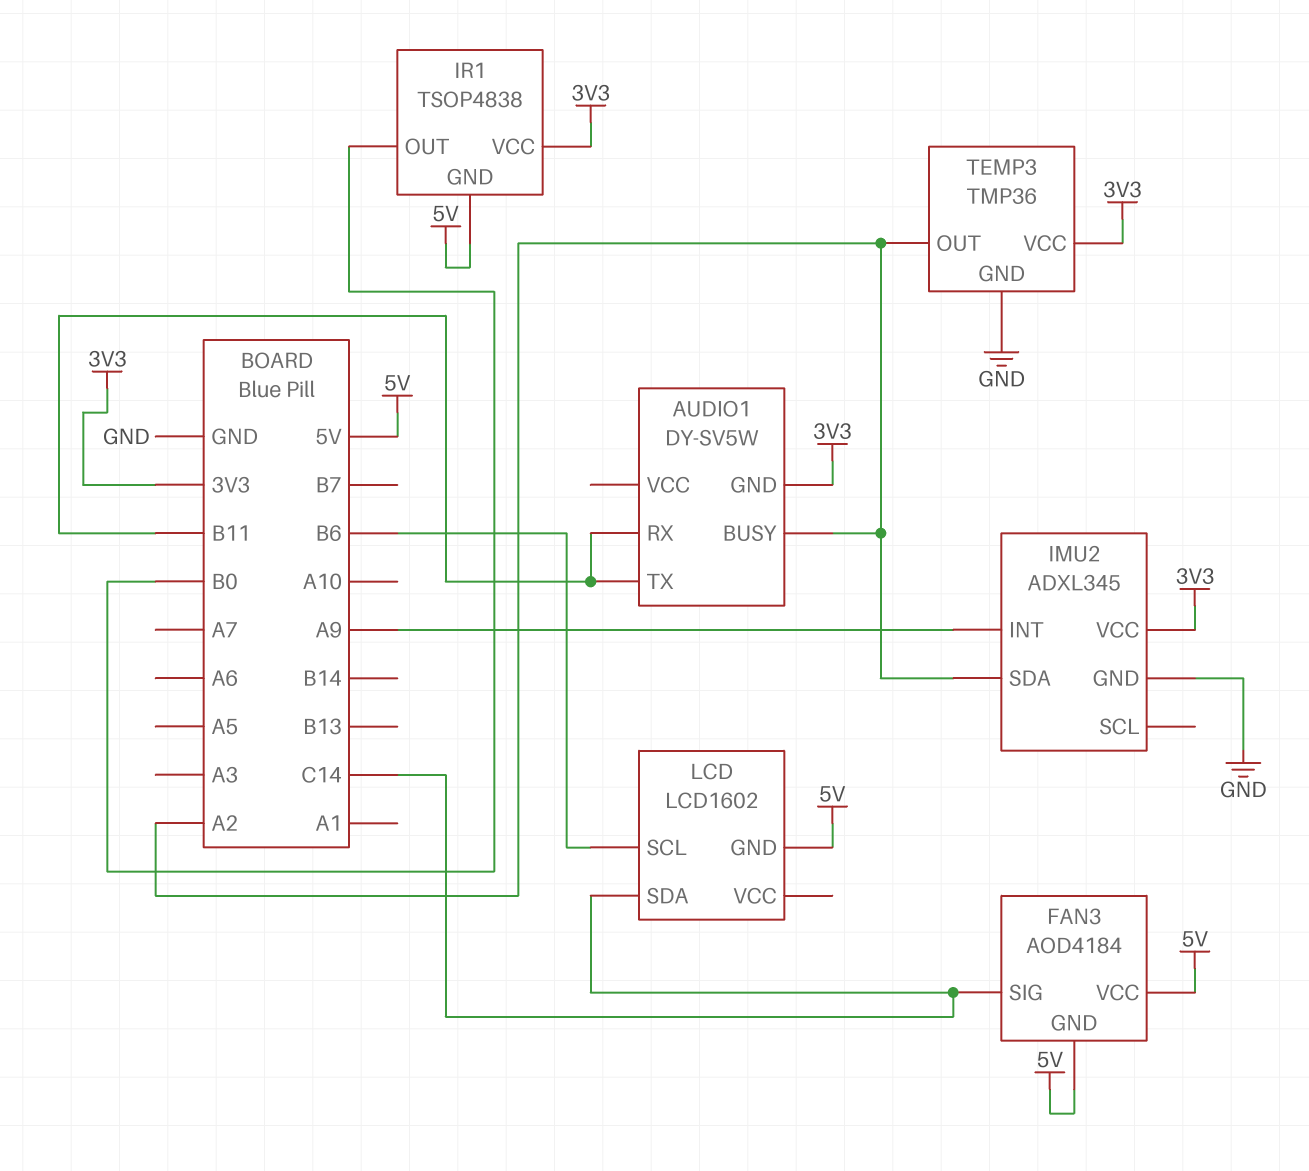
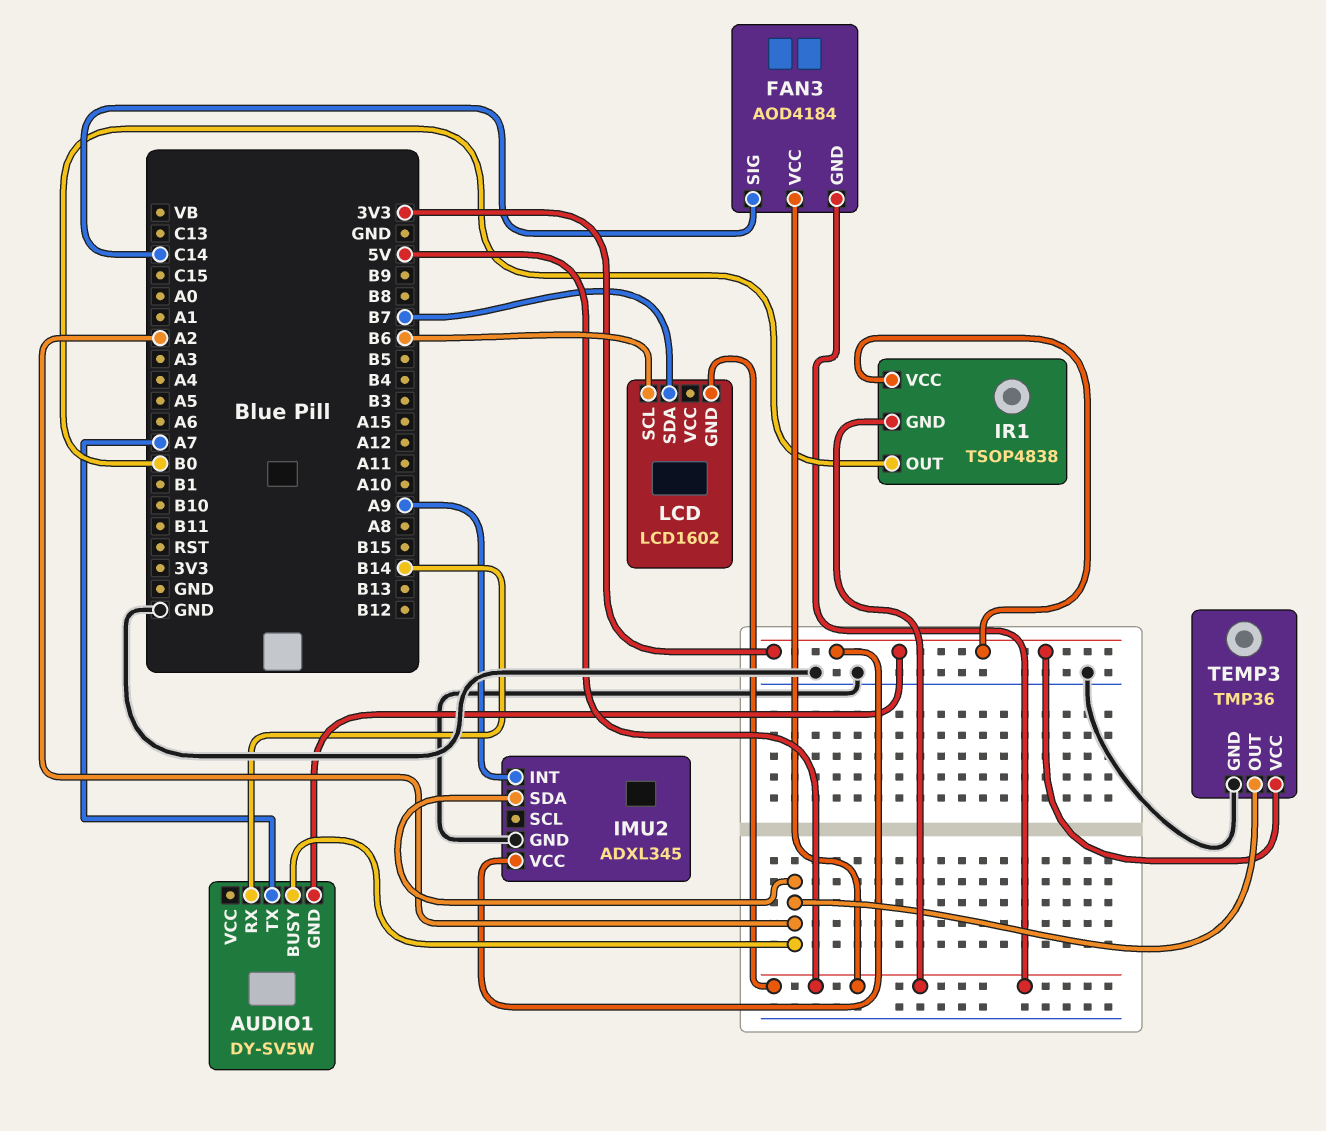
AUDIO1 pin RX: B11 -> B14
AUDIO1 pin TX: B11 -> A7
LCD pin SDA: C14 -> B7

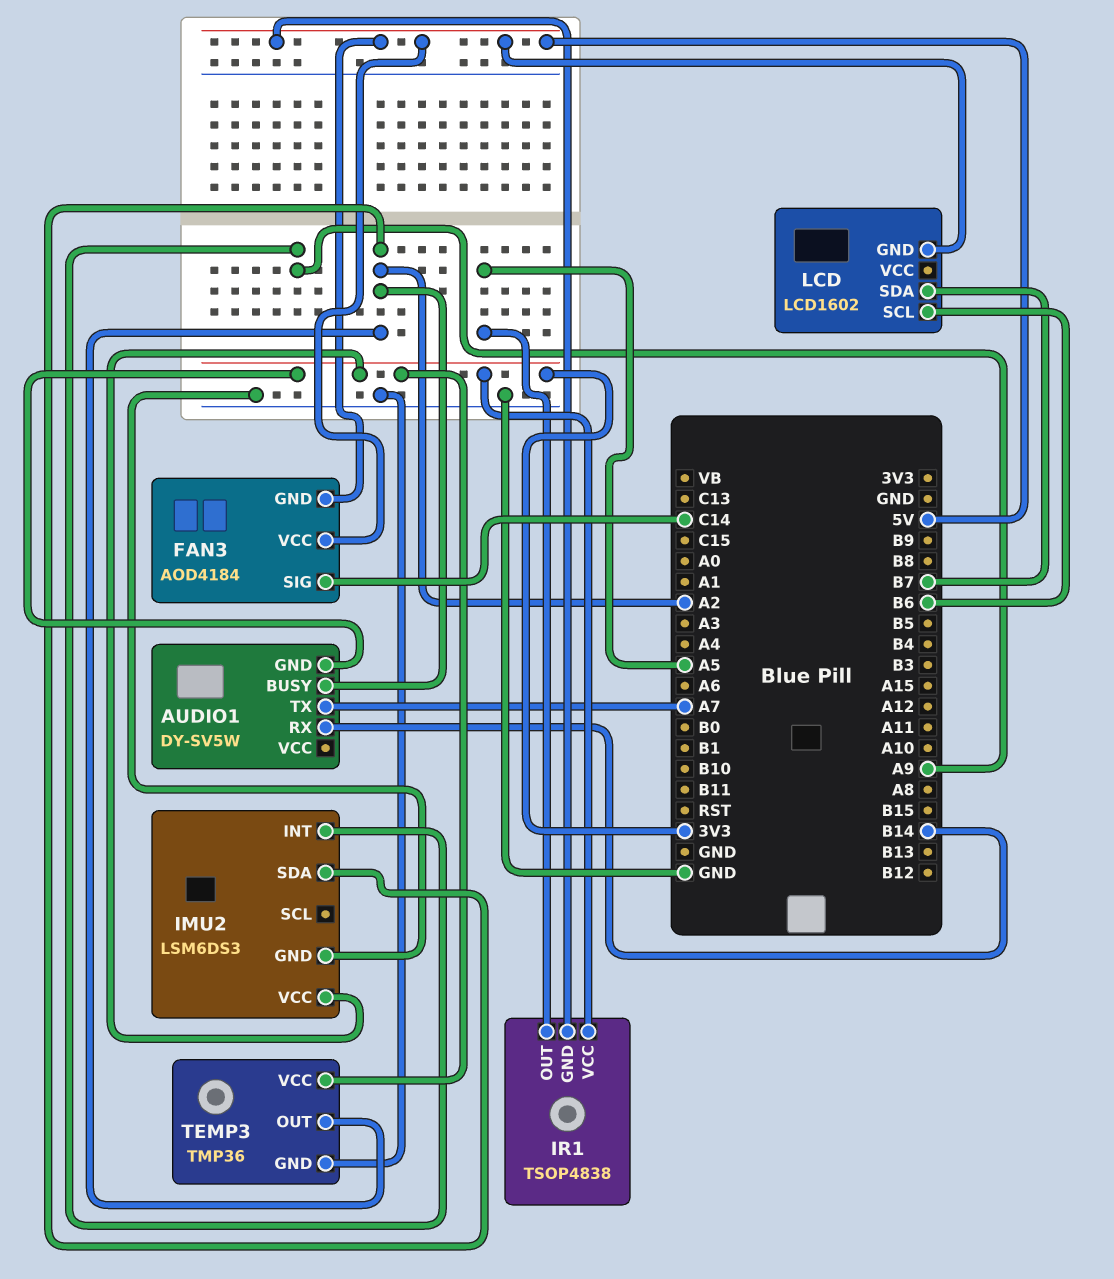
IMU2: ADXL345 -> LSM6DS3
IR1 pin OUT: B0 -> A5

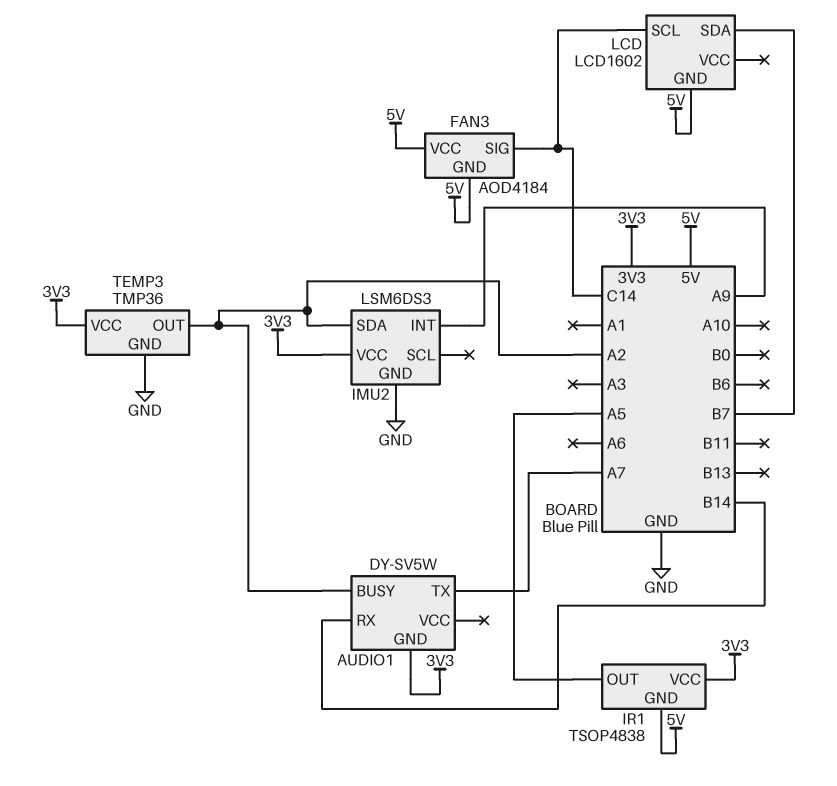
LCD pin SCL: B6 -> C14

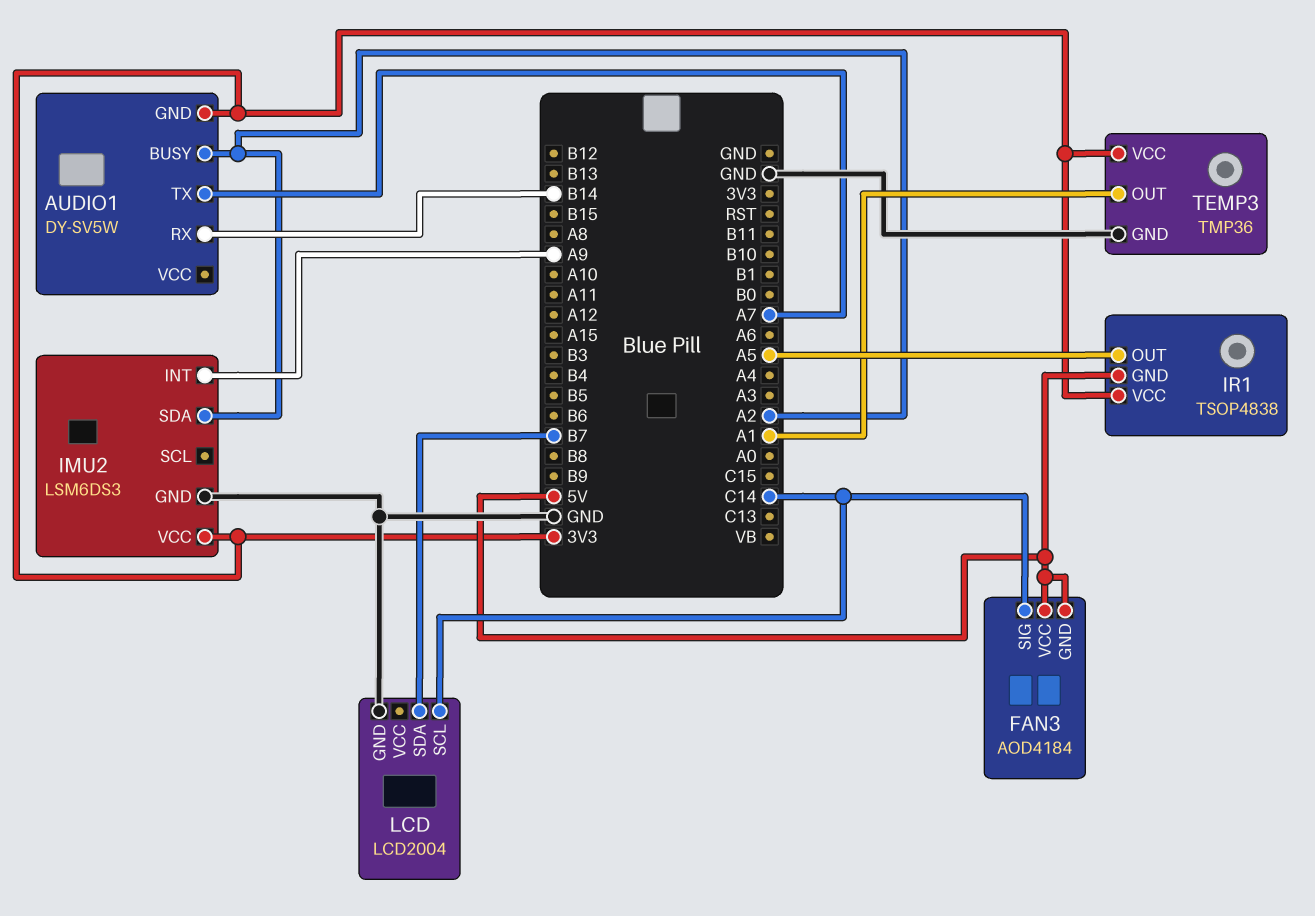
LCD: LCD1602 -> LCD2004
LCD pin GND: 5V -> GND
TEMP3 pin OUT: A2 -> A1

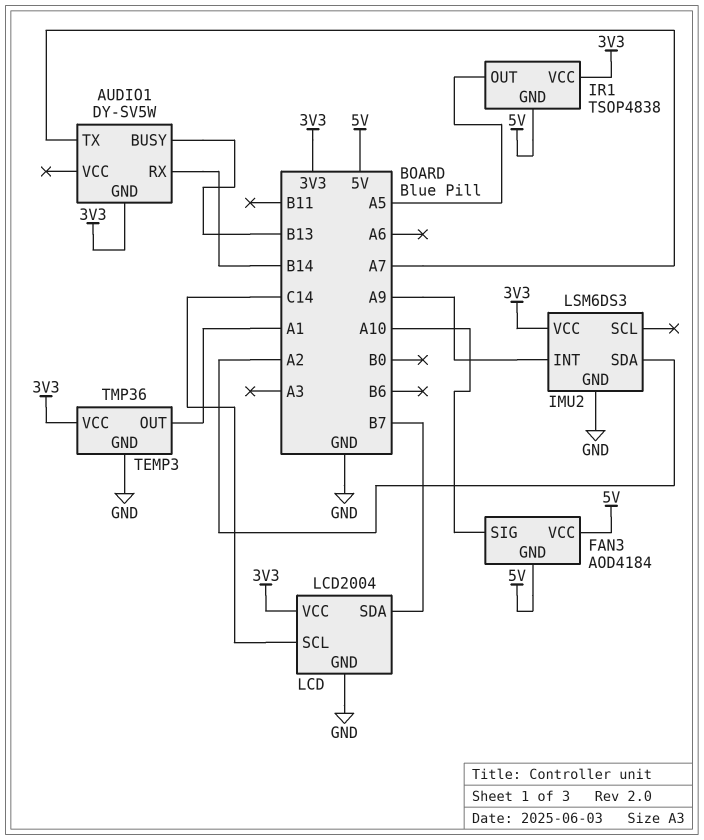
AUDIO1 pin BUSY: A2 -> B13
FAN3 pin SIG: C14 -> A10
LCD pin VCC: none -> 3V3

